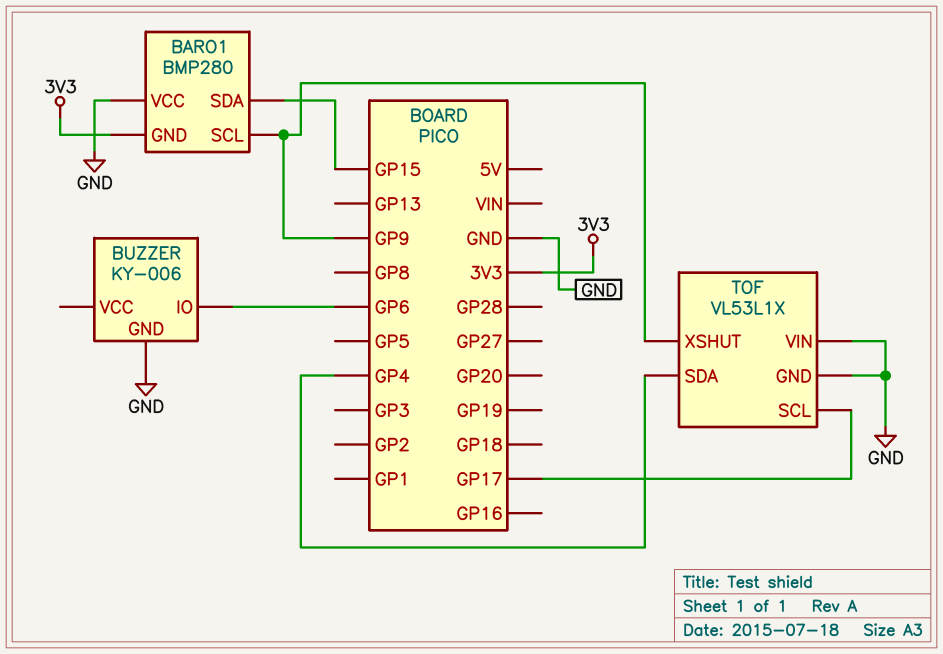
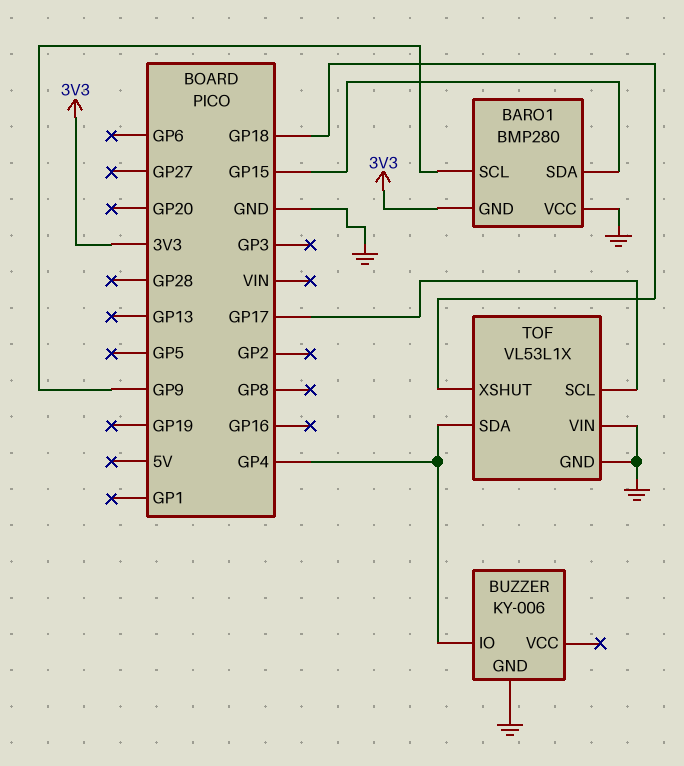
BUZZER pin IO: GP6 -> GP4
TOF pin XSHUT: GP9 -> GP18

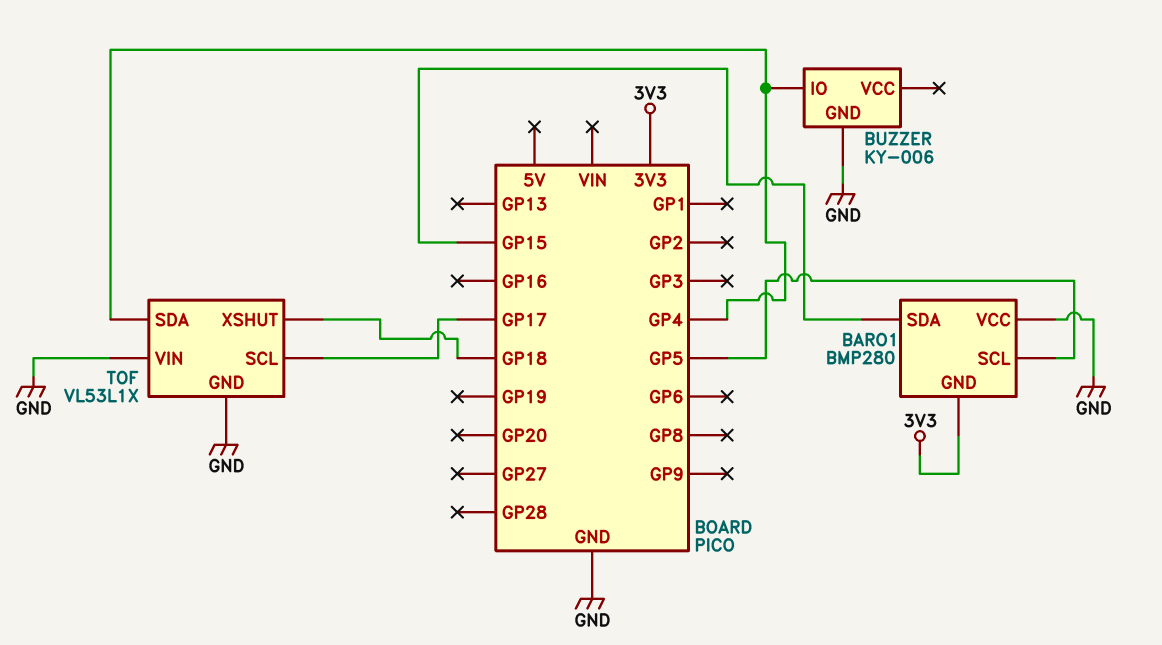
BARO1 pin SCL: GP9 -> GP5

